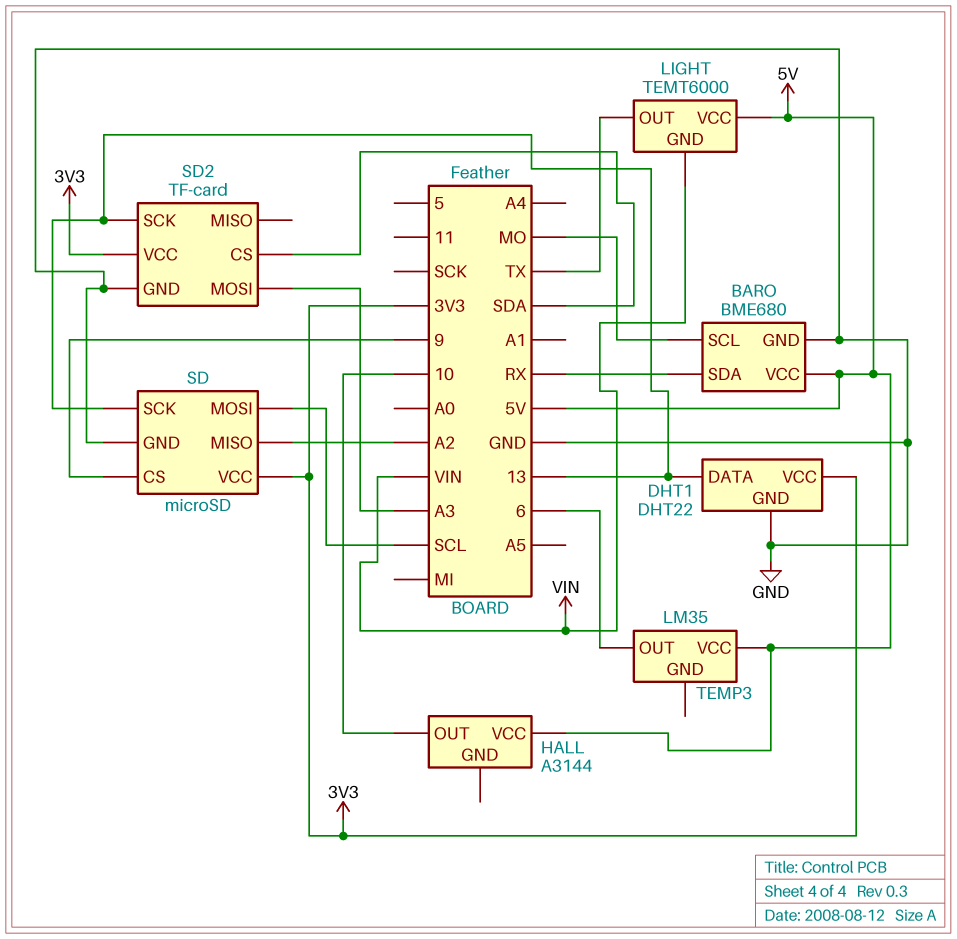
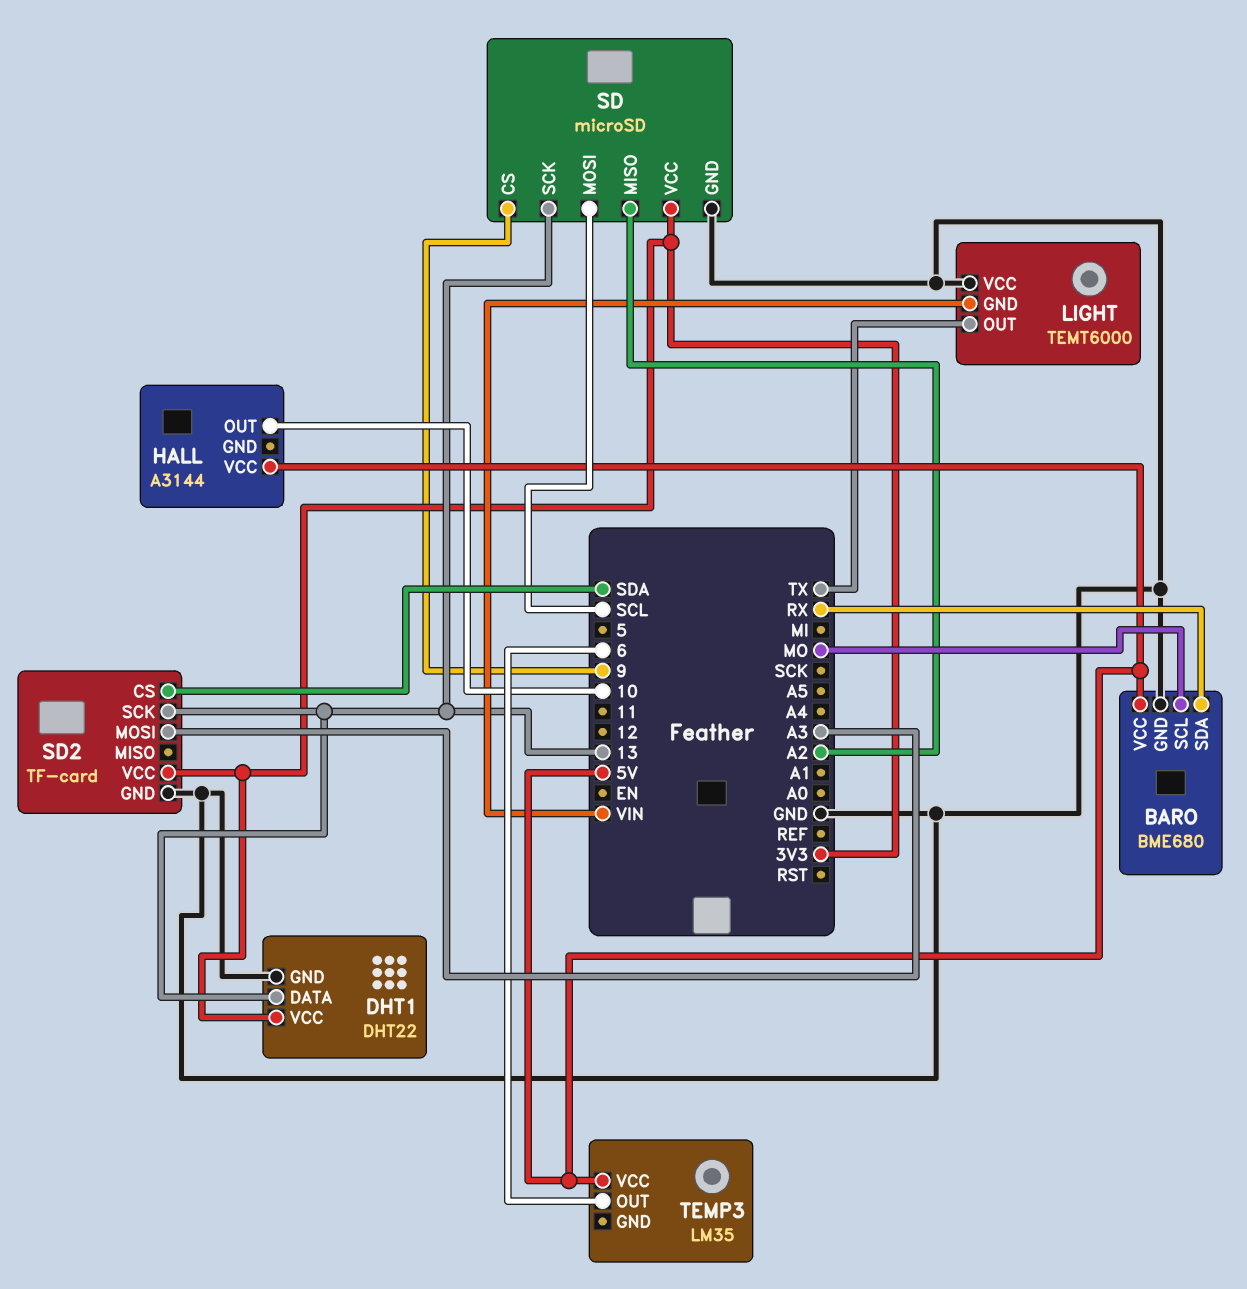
LIGHT pin VCC: 5V -> GND

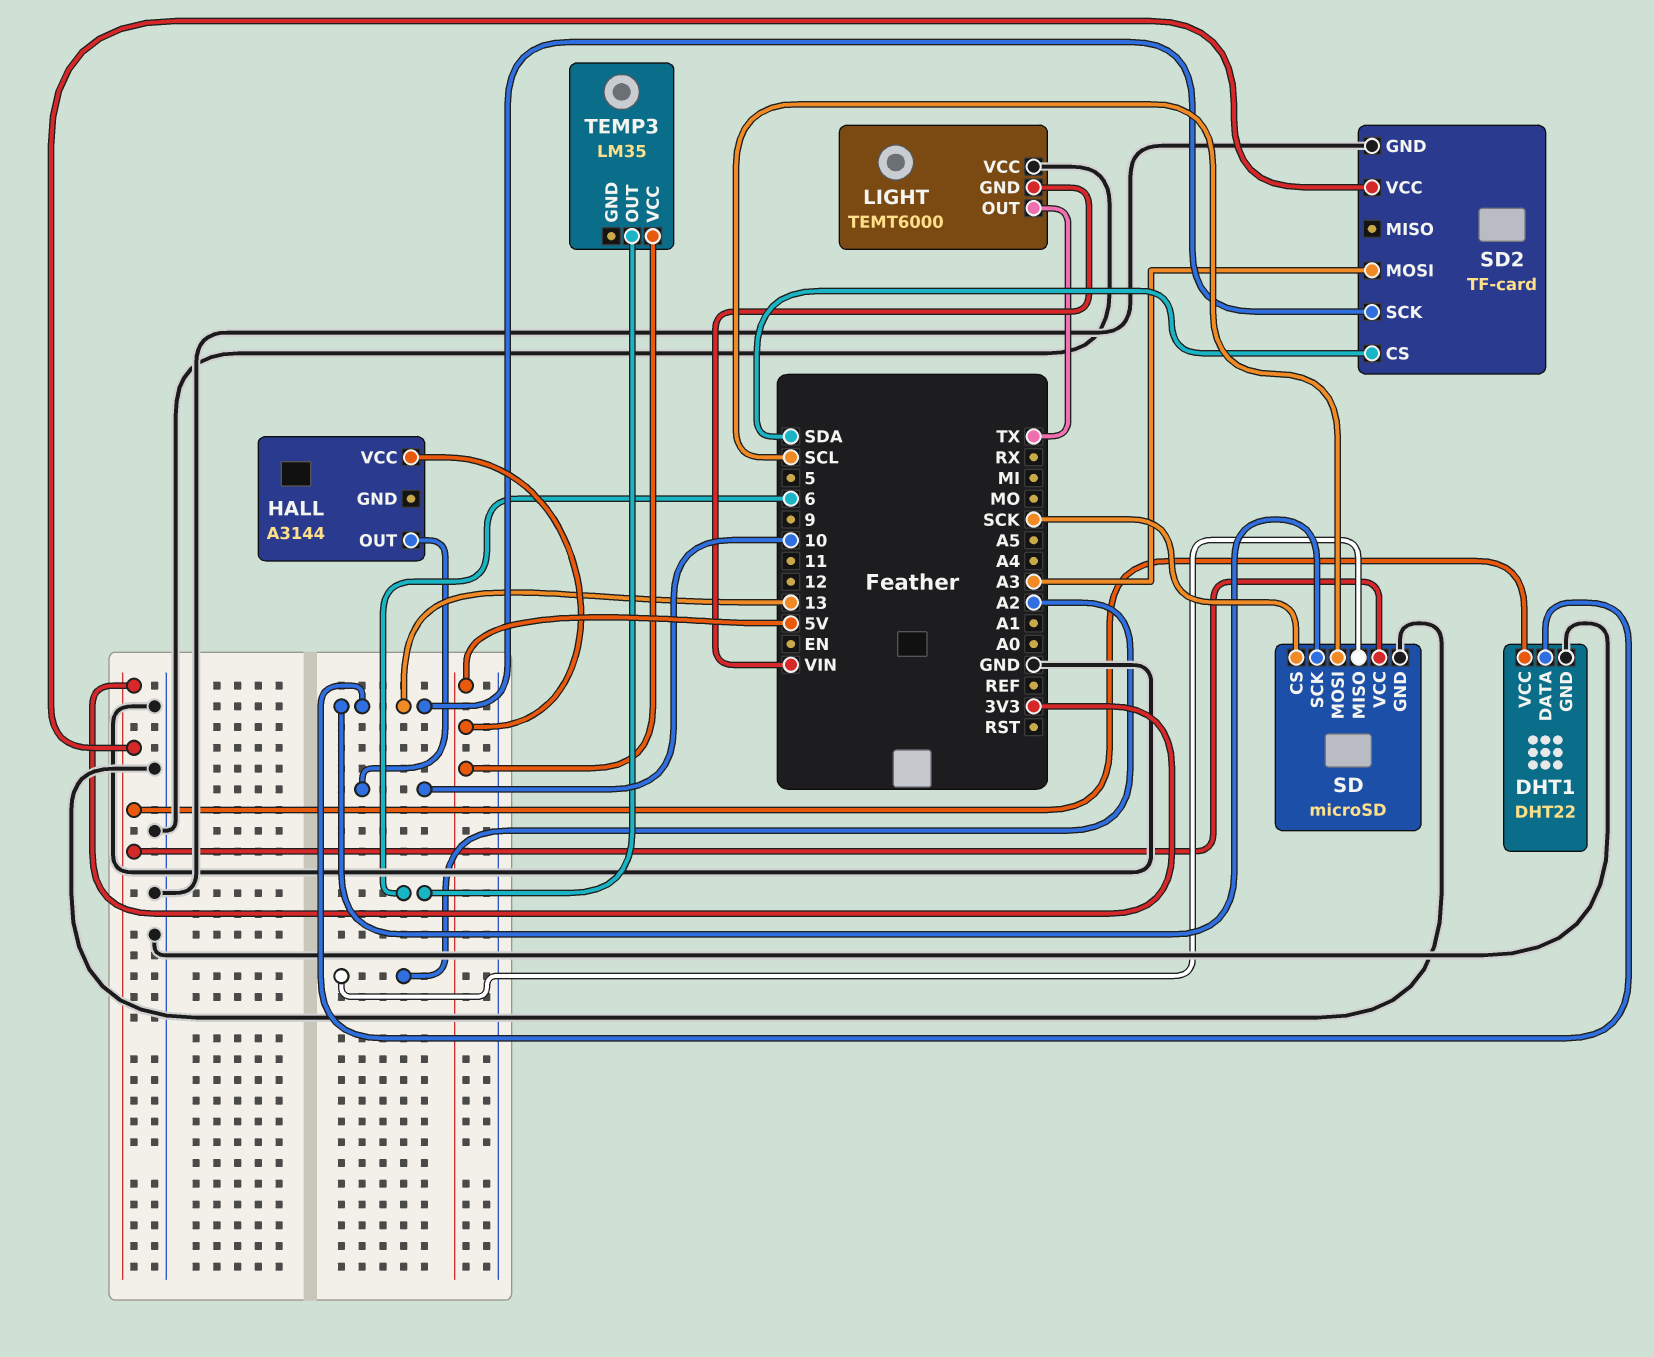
BARO: BME680 -> none
BARO pin GND: GND -> none
BARO pin SCL: MO -> none
BARO pin SDA: RX -> none
BARO pin VCC: 5V -> none
SD pin CS: 9 -> SCK

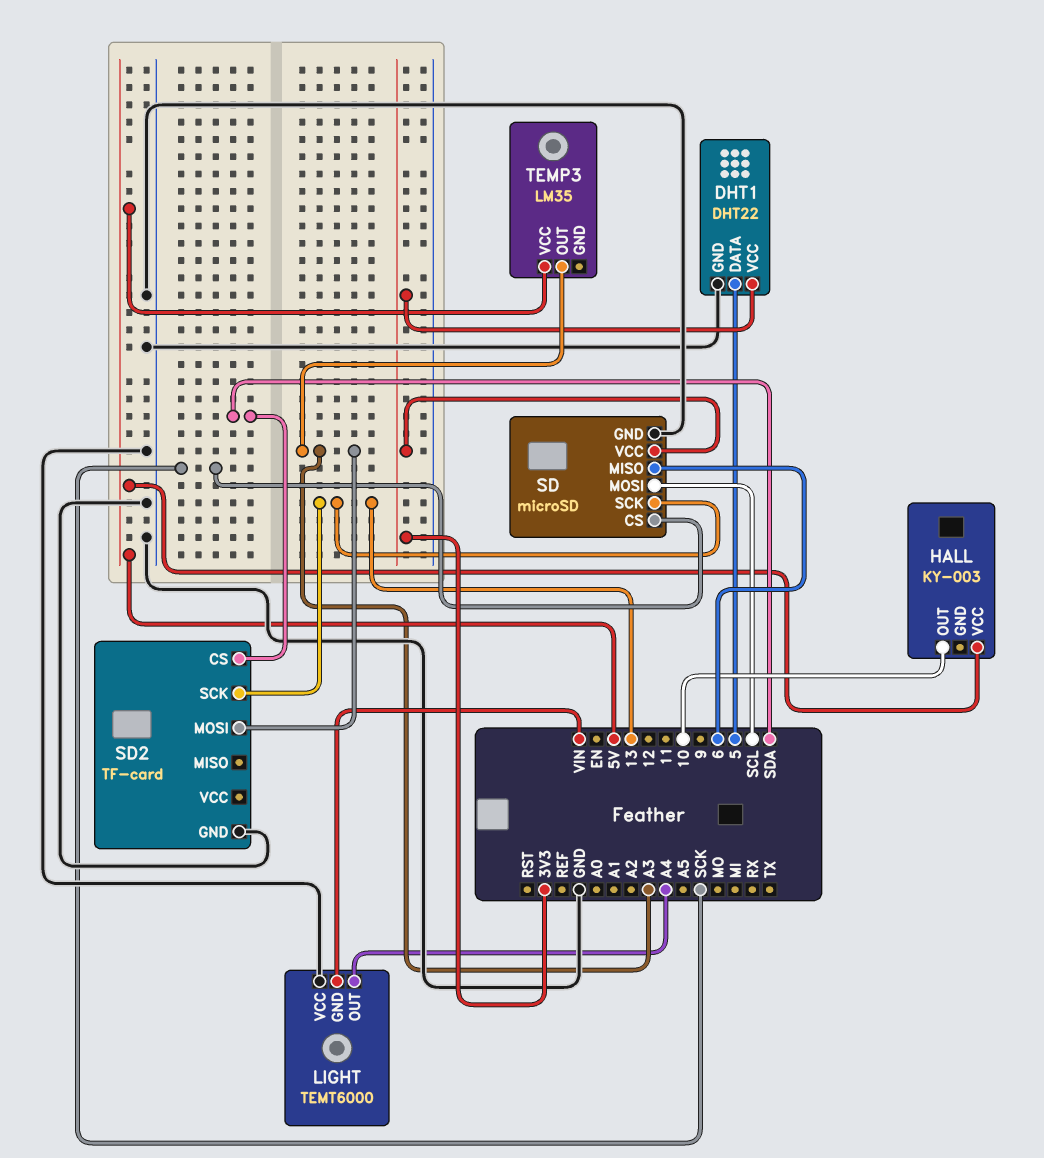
DHT1 pin DATA: 13 -> 5
HALL: A3144 -> KY-003
LIGHT pin OUT: TX -> A4
SD pin MISO: A2 -> 6
SD2 pin VCC: 3V3 -> none
TEMP3 pin OUT: 6 -> A3

